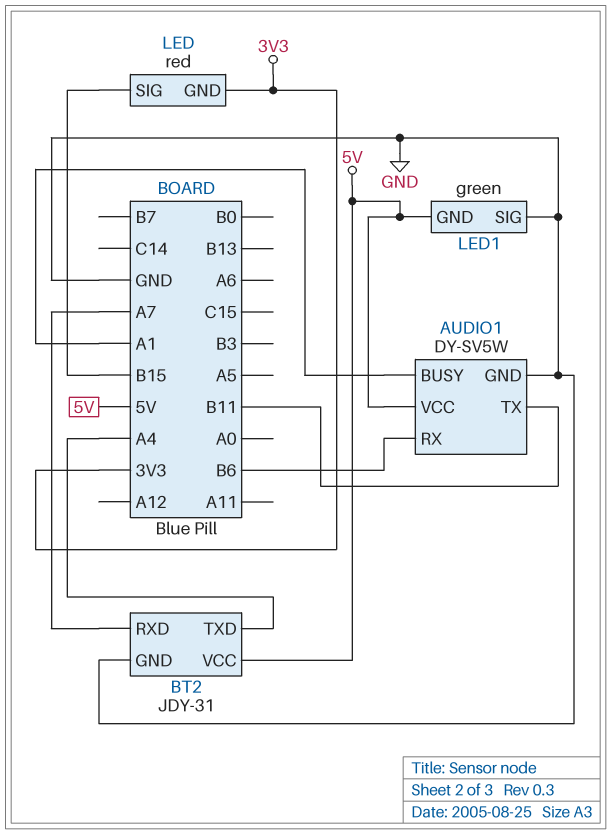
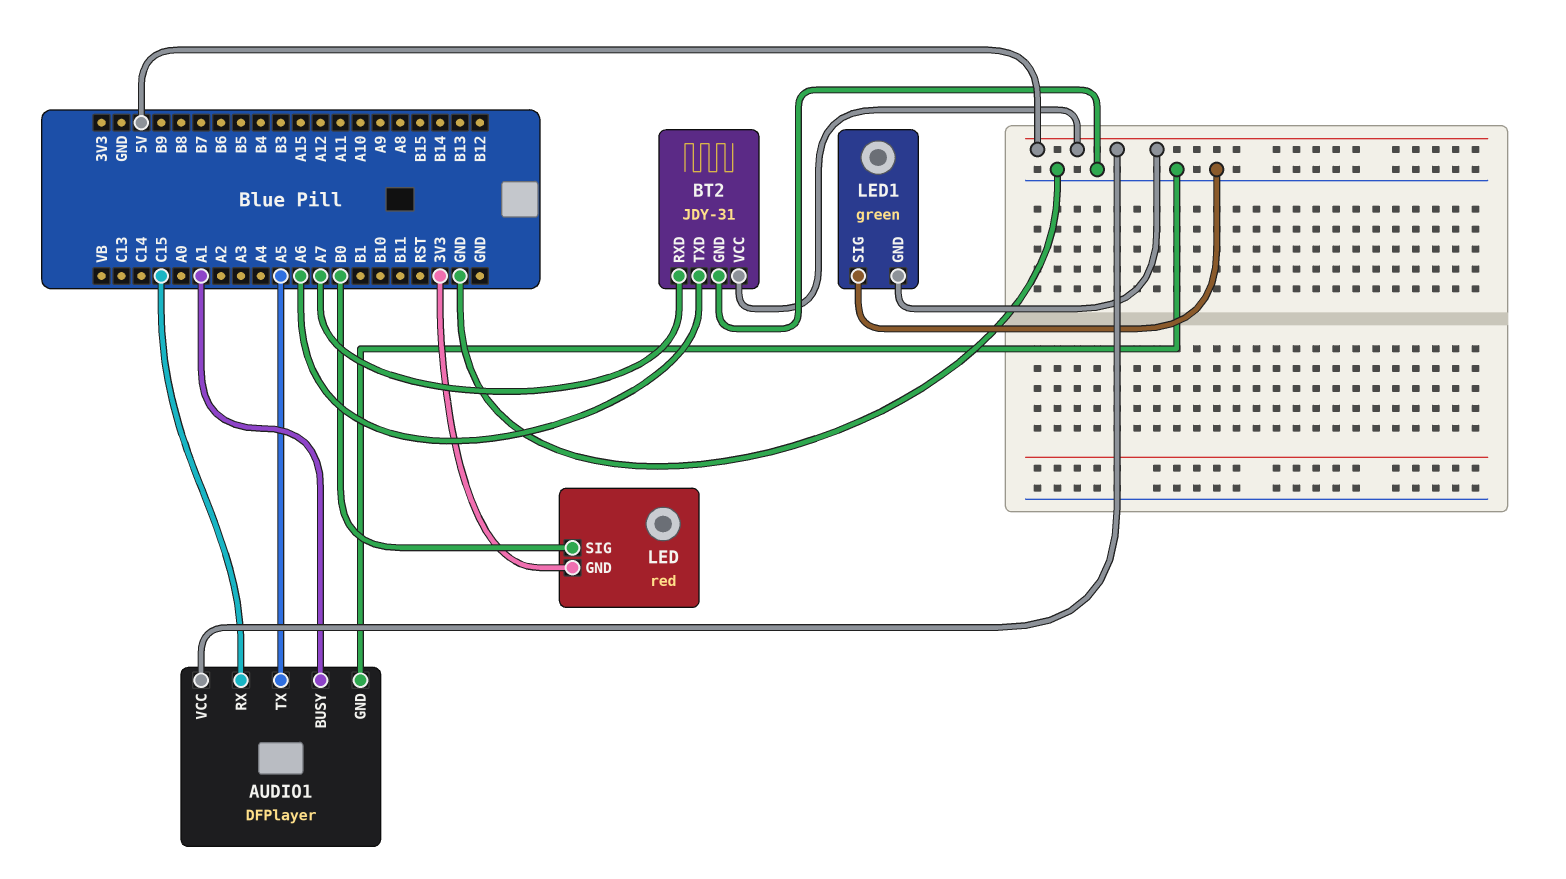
AUDIO1: DY-SV5W -> DFPlayer
AUDIO1 pin RX: B6 -> C15
AUDIO1 pin TX: B11 -> A5
BT2 pin TXD: A4 -> A6
LED pin SIG: B15 -> B0

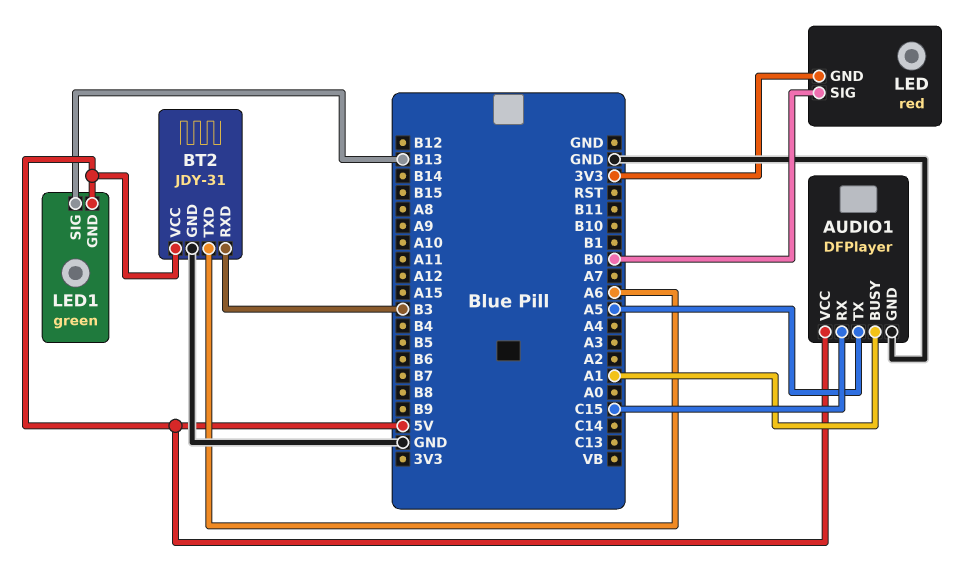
BT2 pin RXD: A7 -> B3
LED1 pin SIG: GND -> B13

